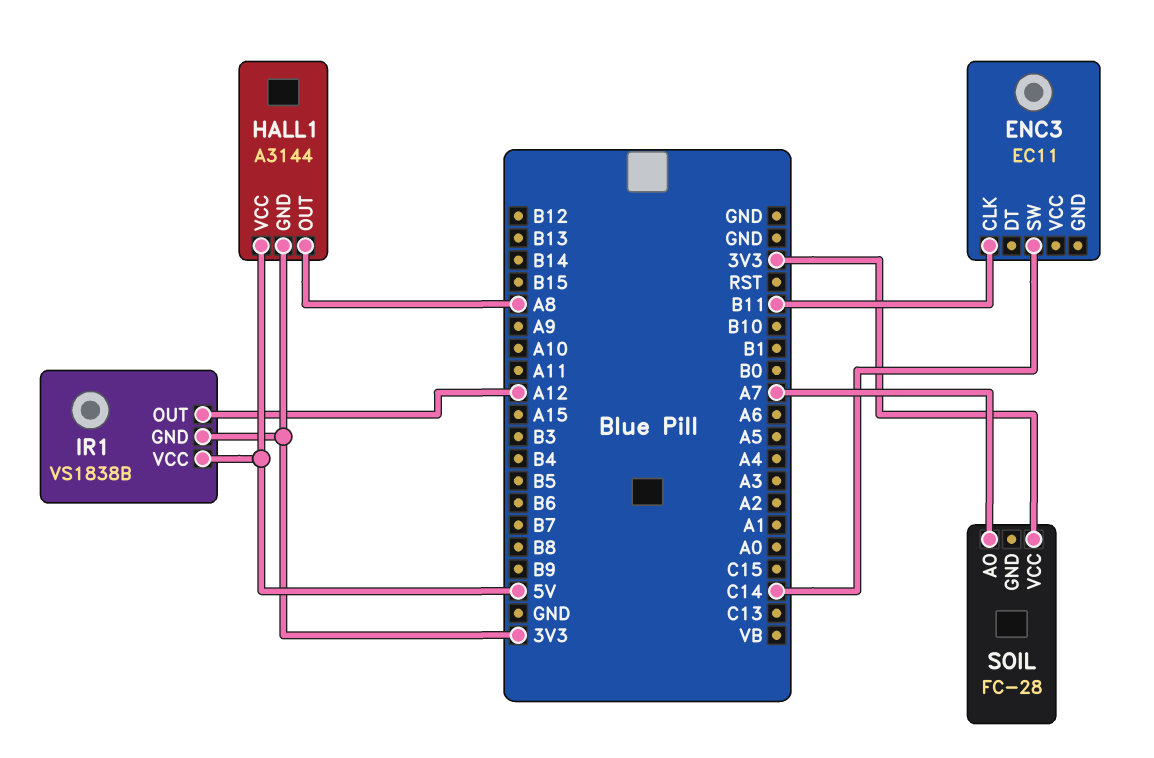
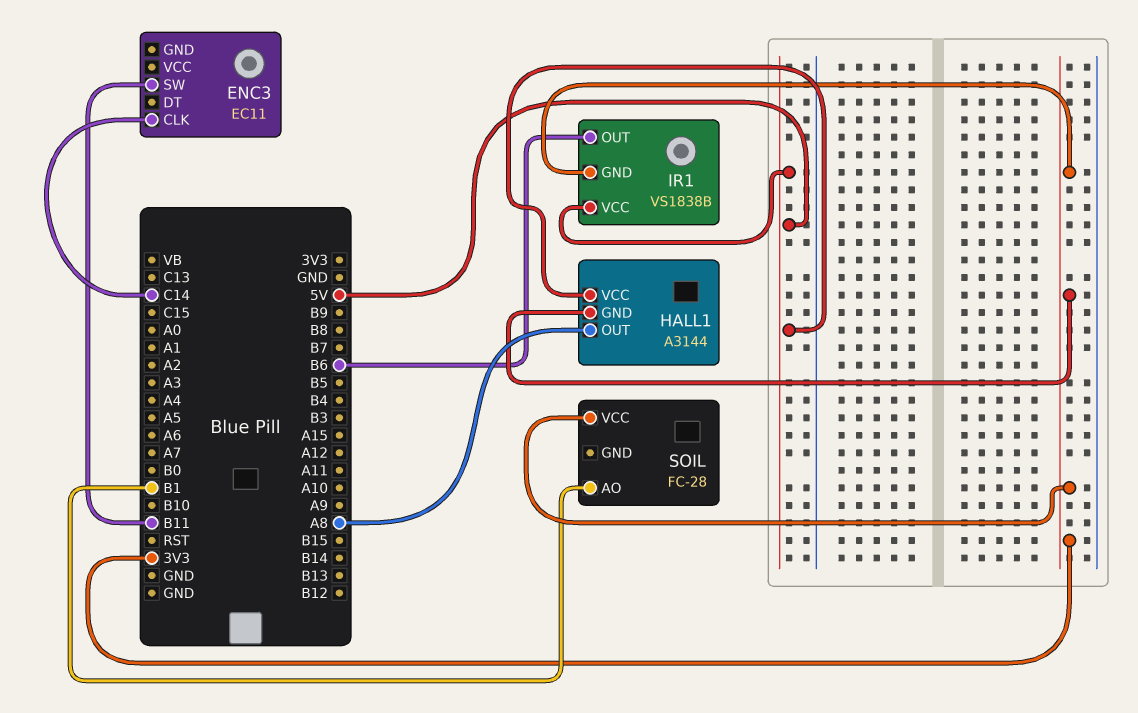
ENC3 pin CLK: B11 -> C14
ENC3 pin SW: C14 -> B11
IR1 pin OUT: A12 -> B6
SOIL pin AO: A7 -> B1

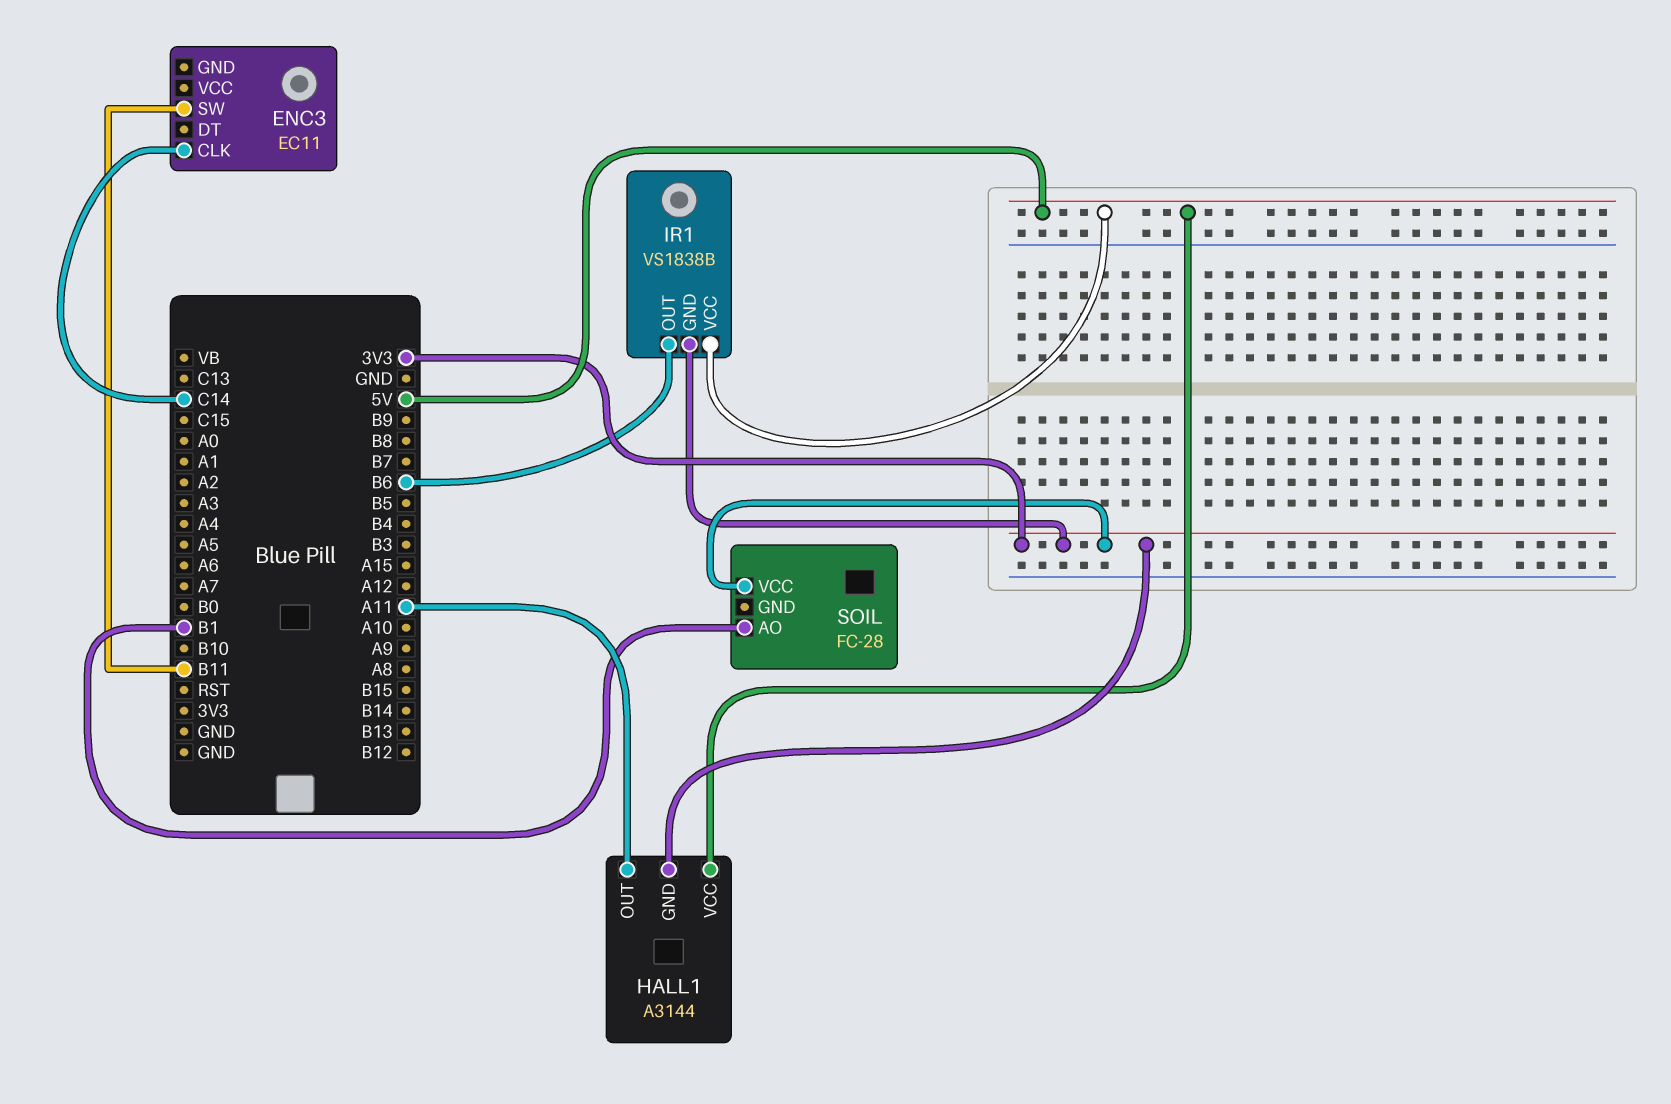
HALL1 pin OUT: A8 -> A11

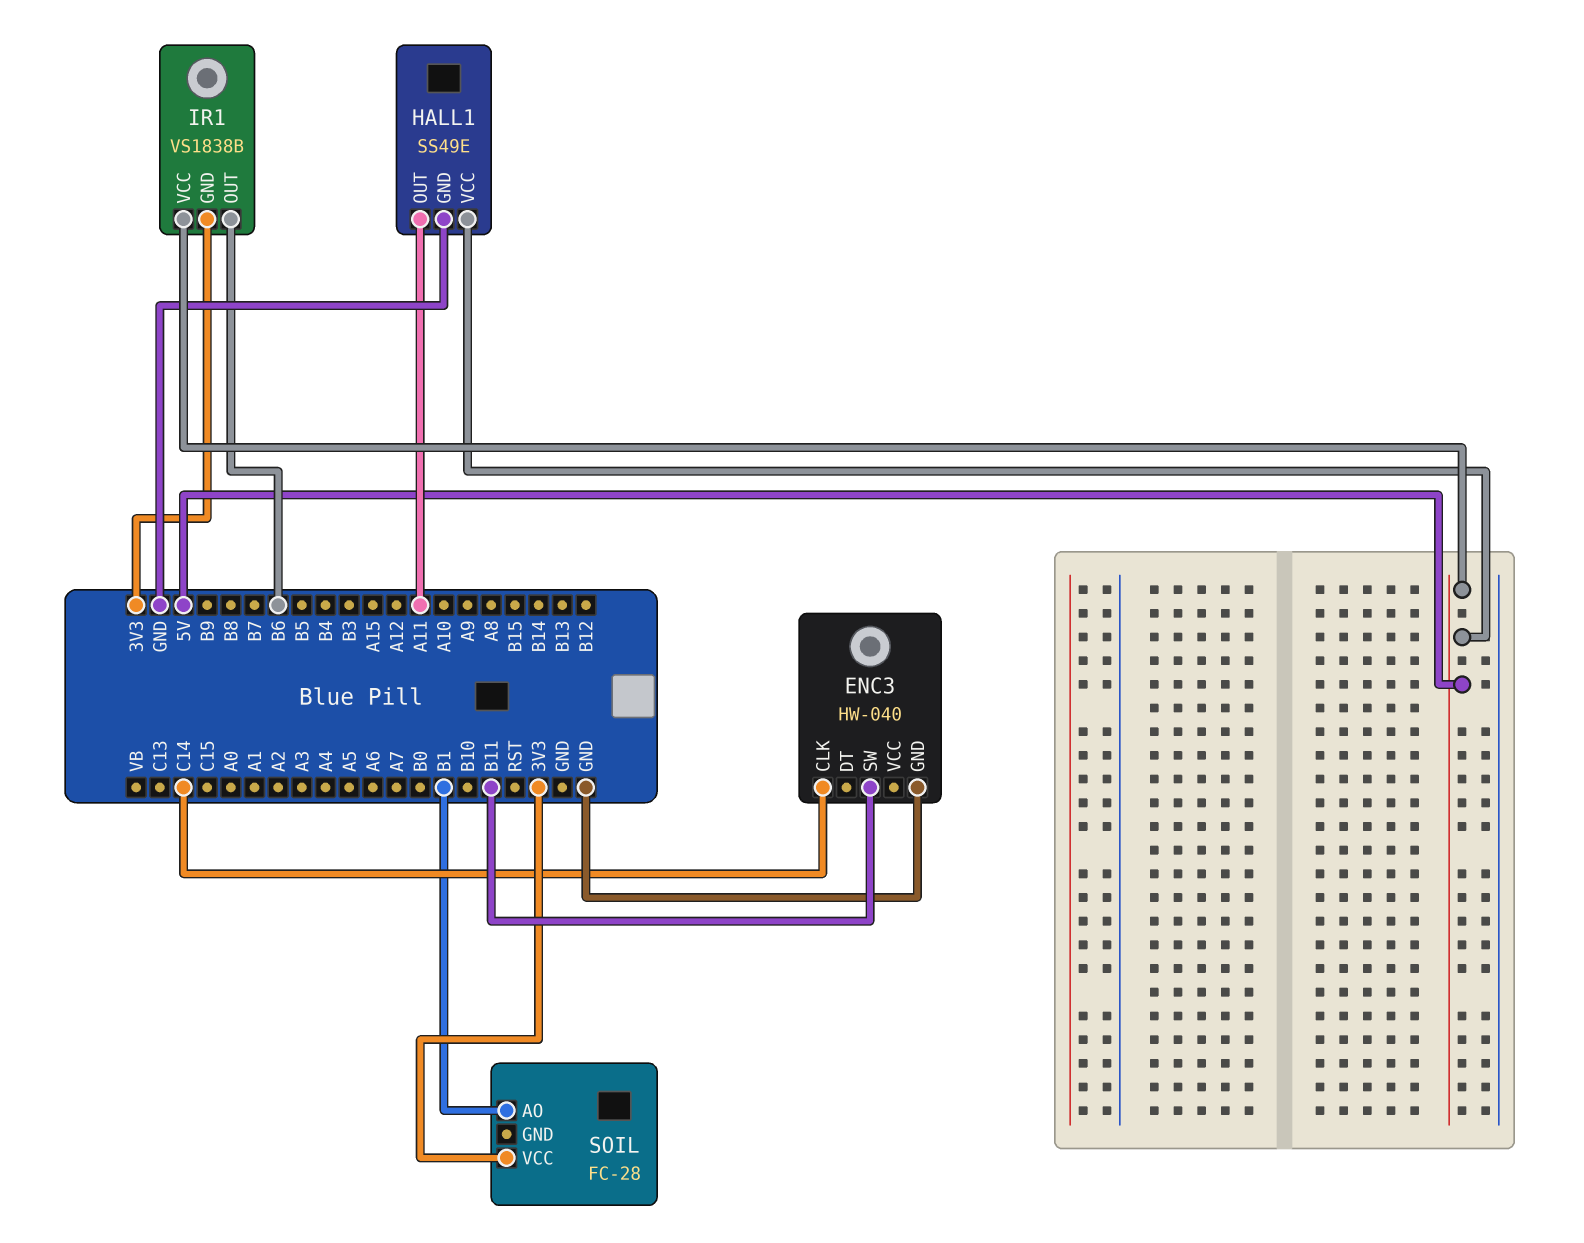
ENC3: EC11 -> HW-040
ENC3 pin GND: none -> GND
HALL1: A3144 -> SS49E
HALL1 pin GND: 3V3 -> GND

